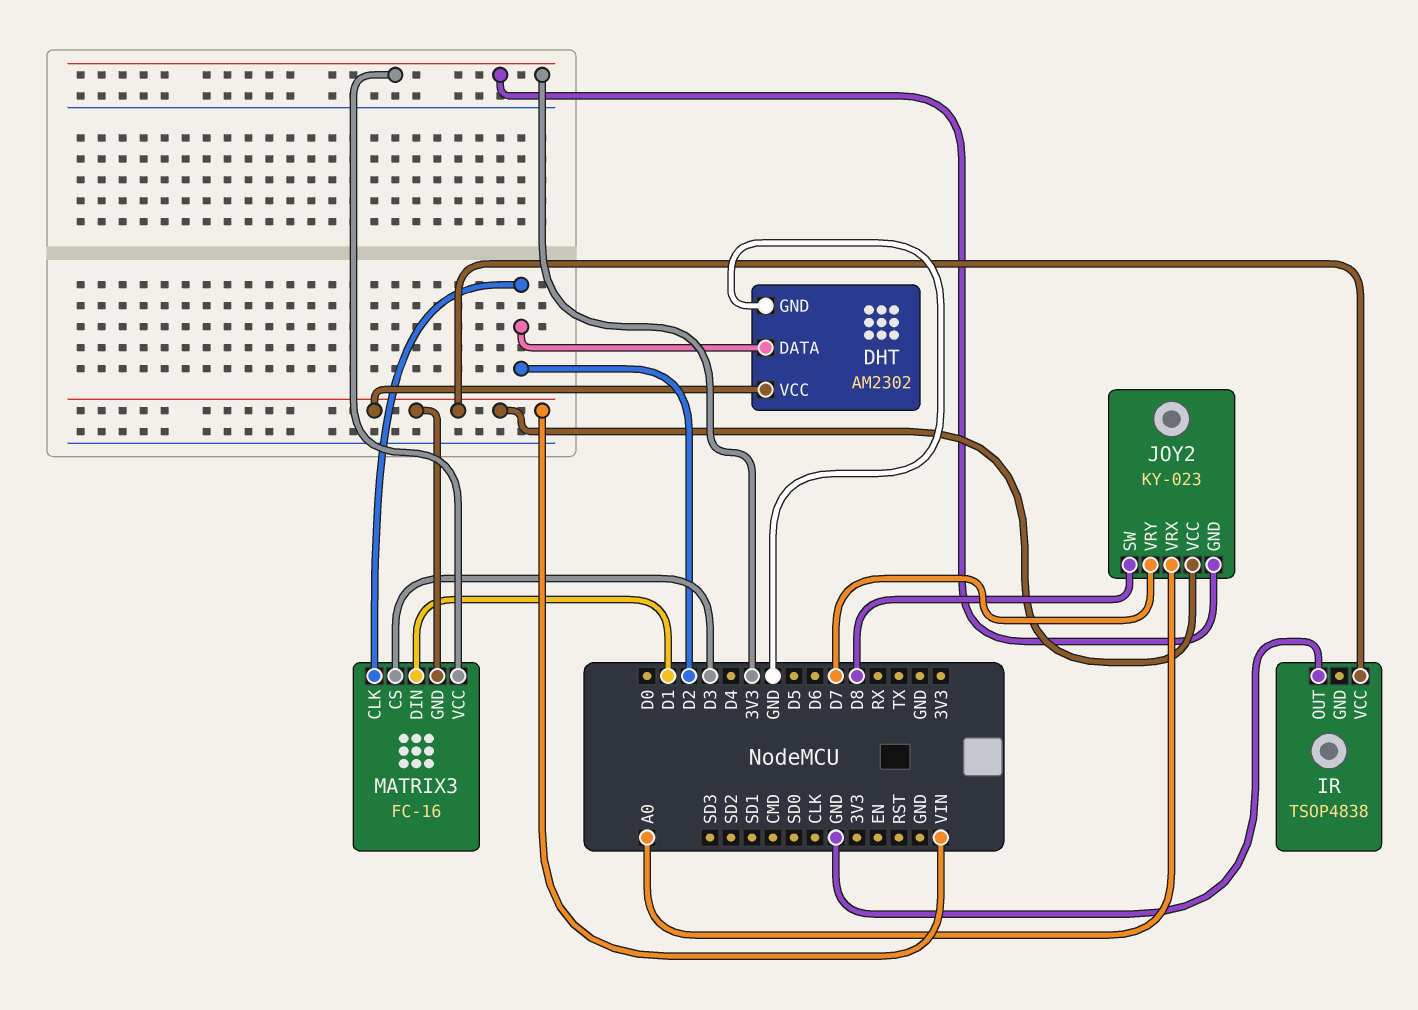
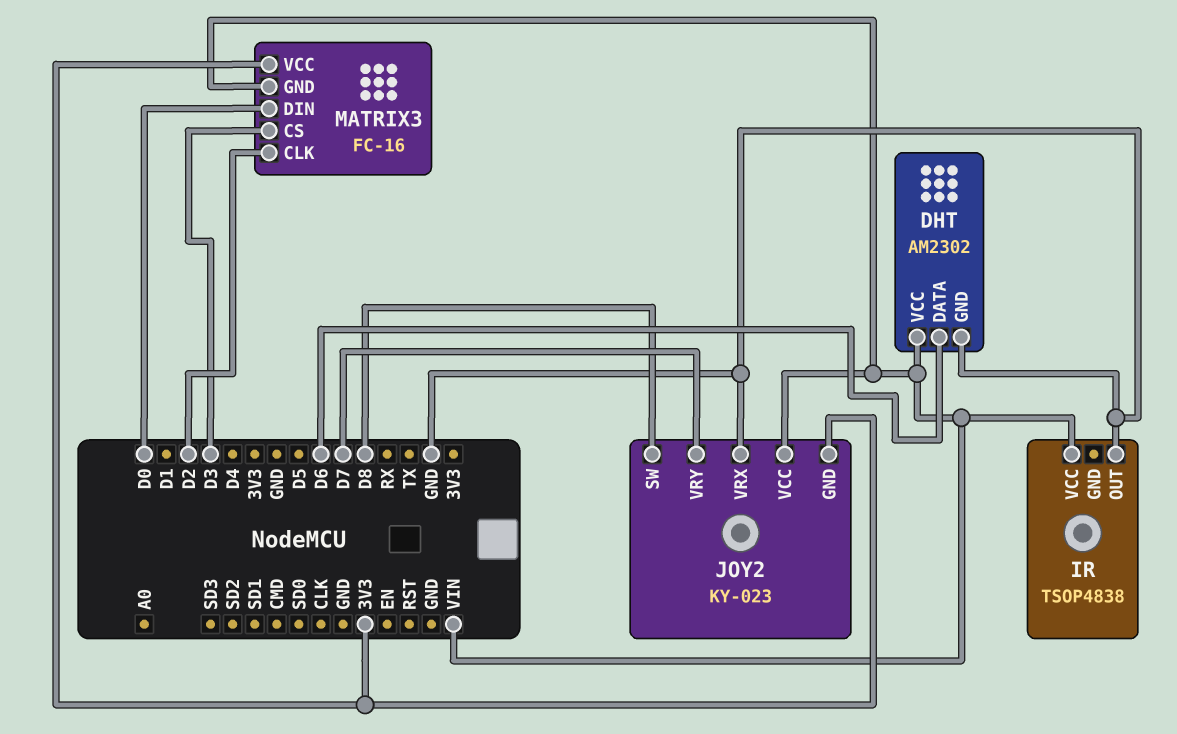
DHT pin DATA: D2 -> D6
JOY2 pin VRX: A0 -> GND
MATRIX3 pin DIN: D1 -> D0

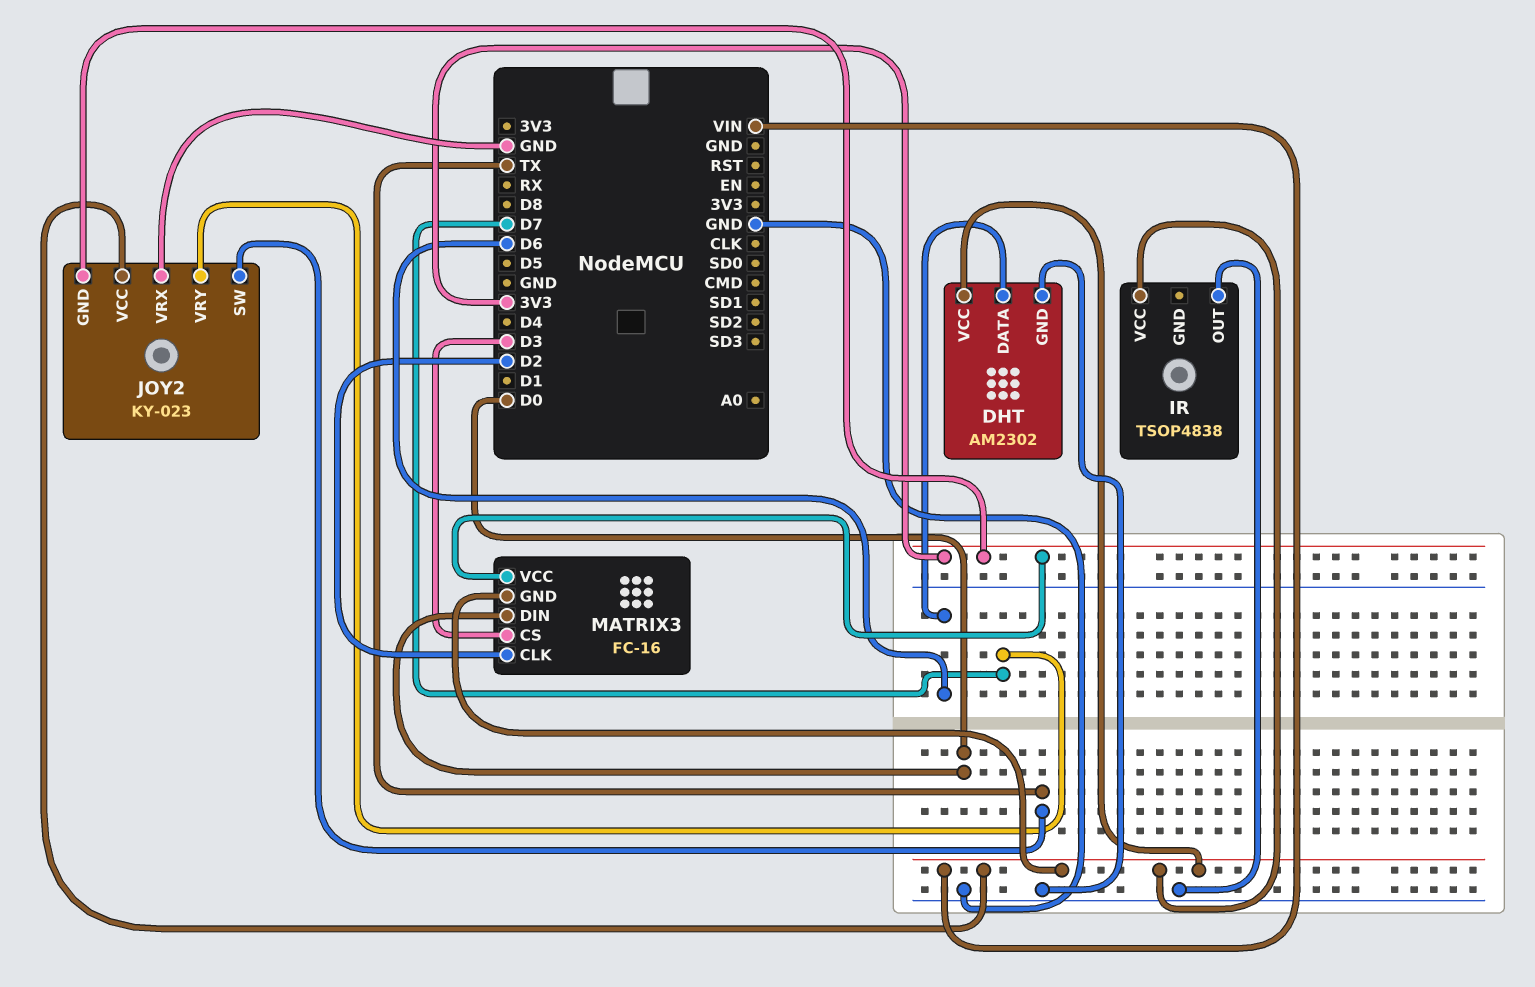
JOY2 pin SW: D8 -> TX

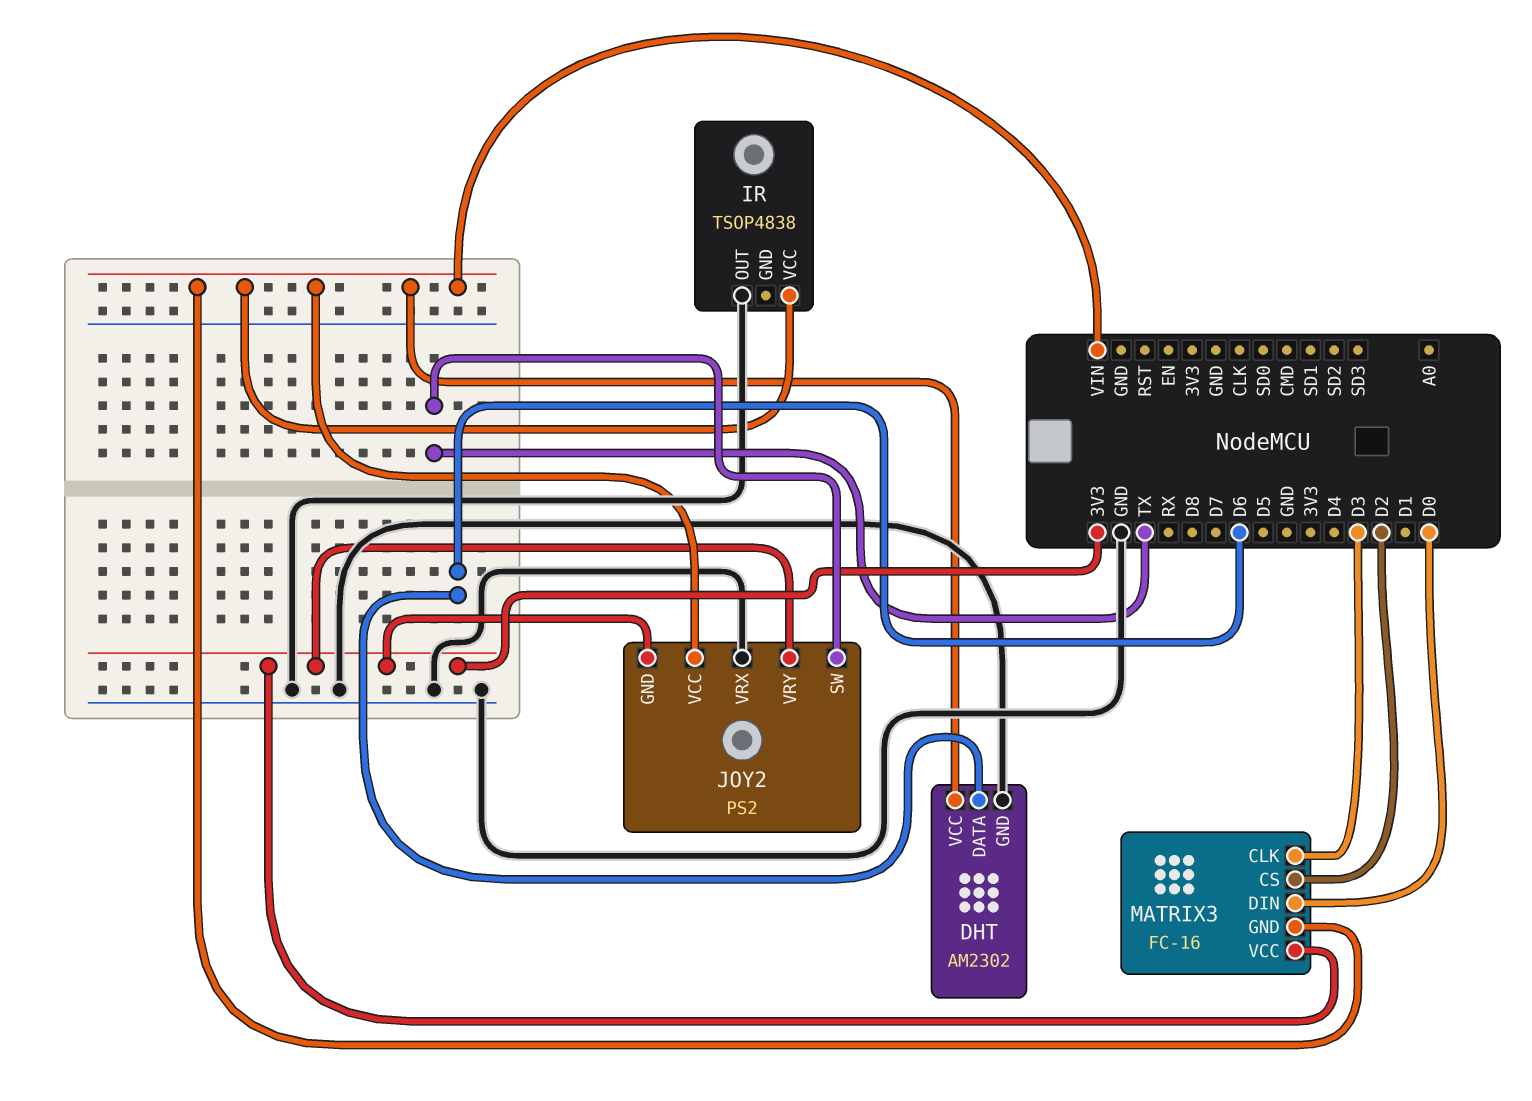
JOY2: KY-023 -> PS2
JOY2 pin VRY: D7 -> 3V3
MATRIX3 pin CLK: D2 -> D3
MATRIX3 pin CS: D3 -> D2

